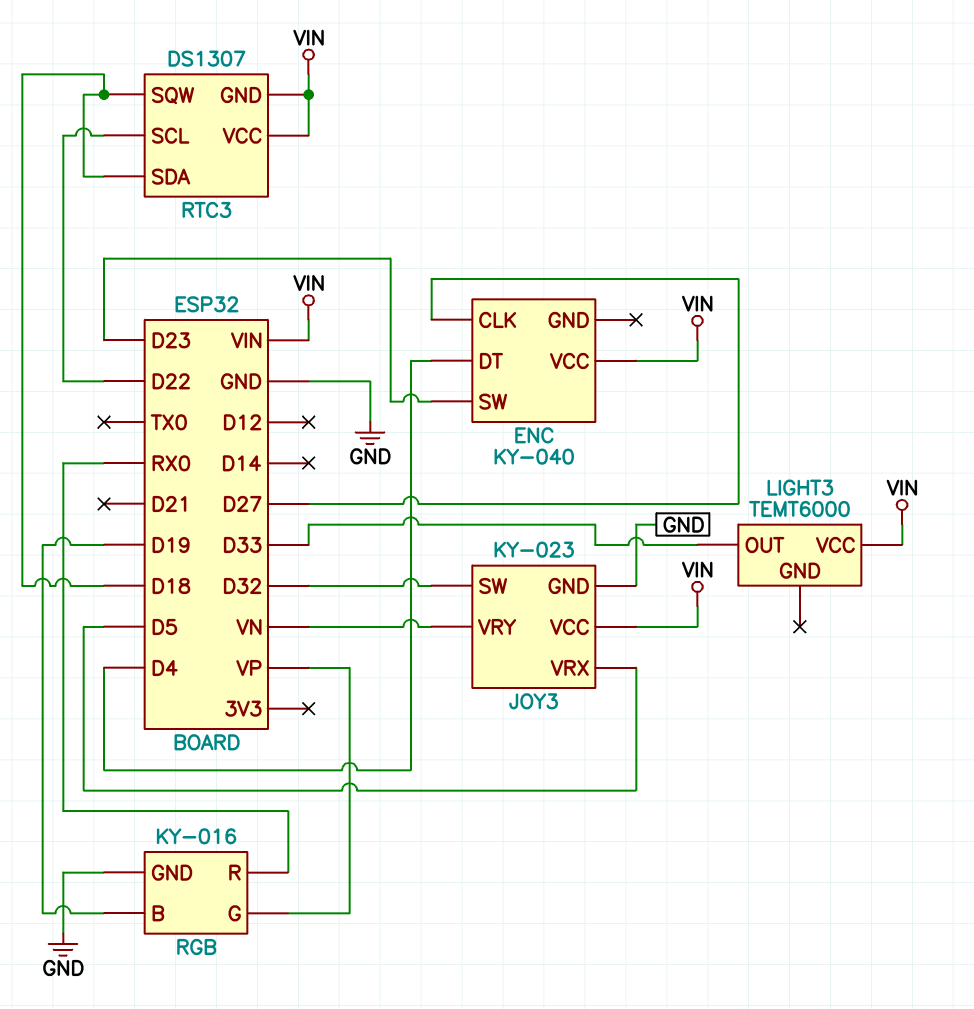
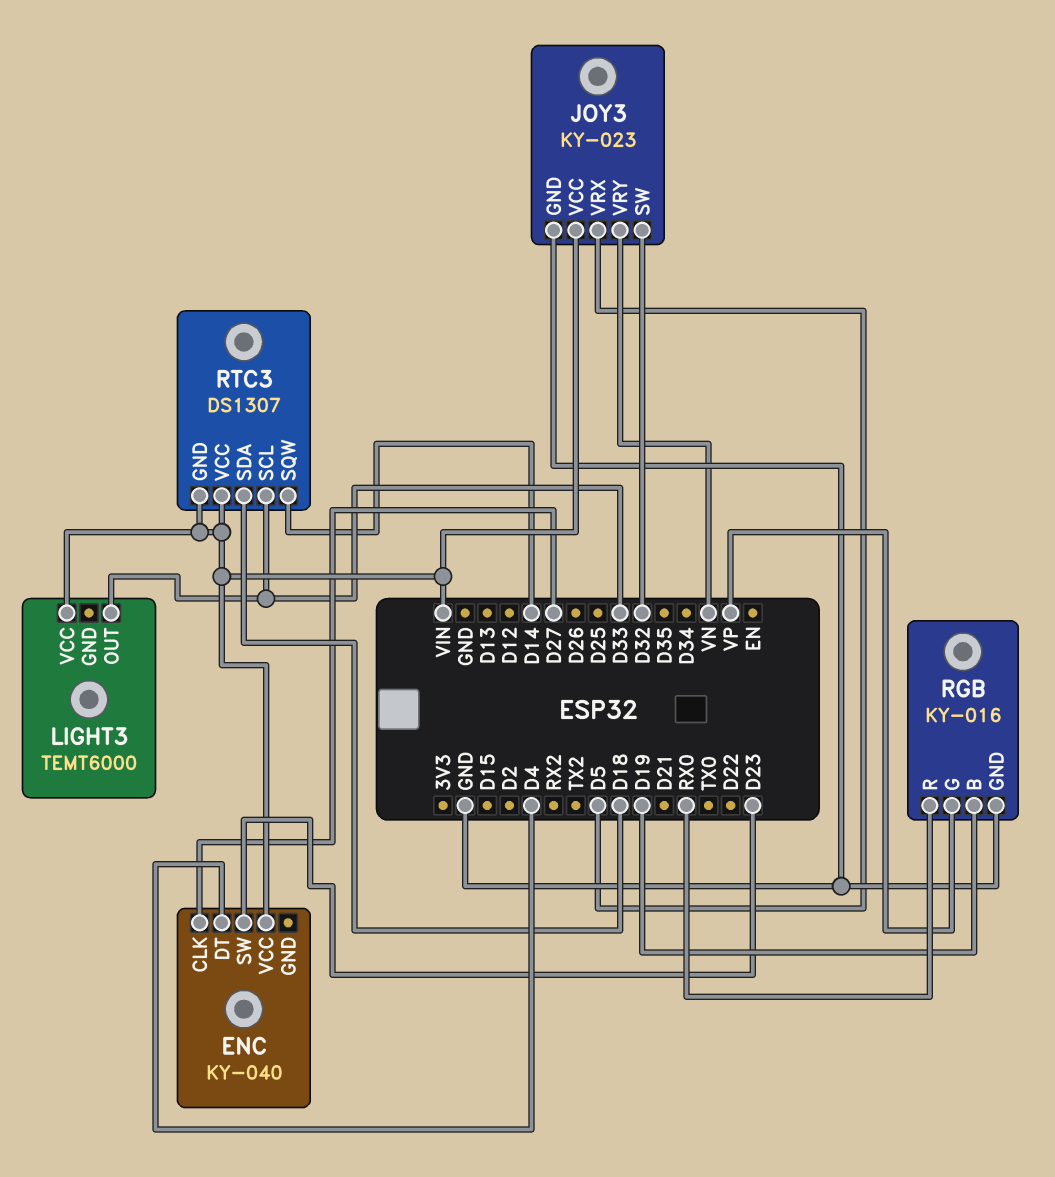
RTC3 pin SCL: D22 -> D33
RTC3 pin SQW: D18 -> D14

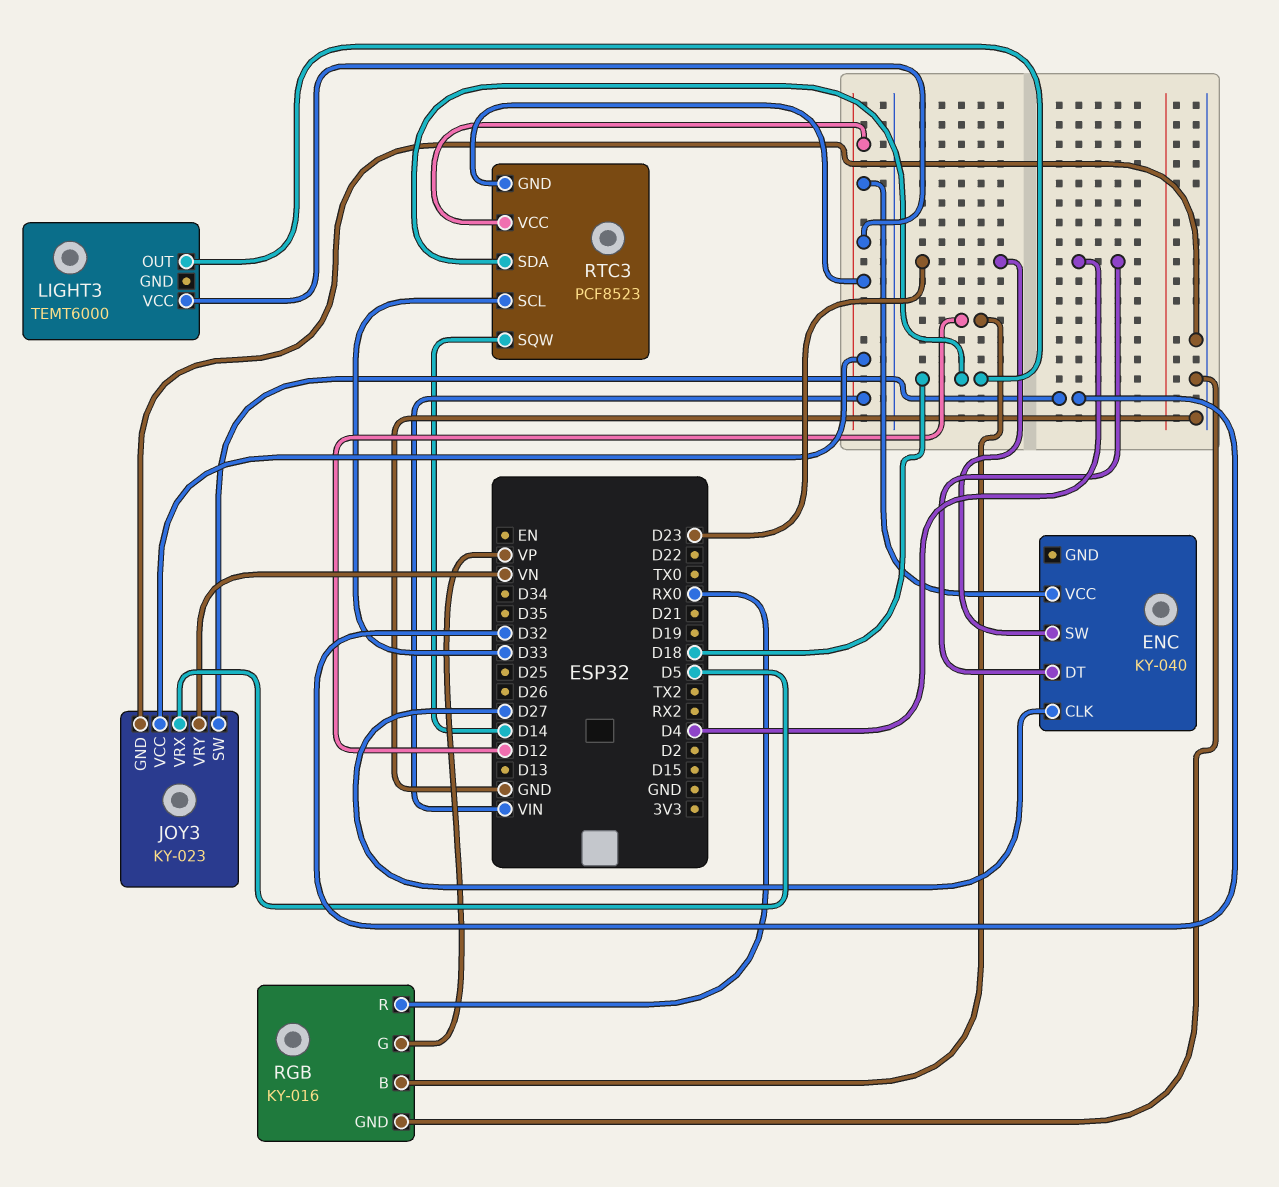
LIGHT3 pin OUT: D33 -> D18
RGB pin B: D19 -> D12
RTC3: DS1307 -> PCF8523

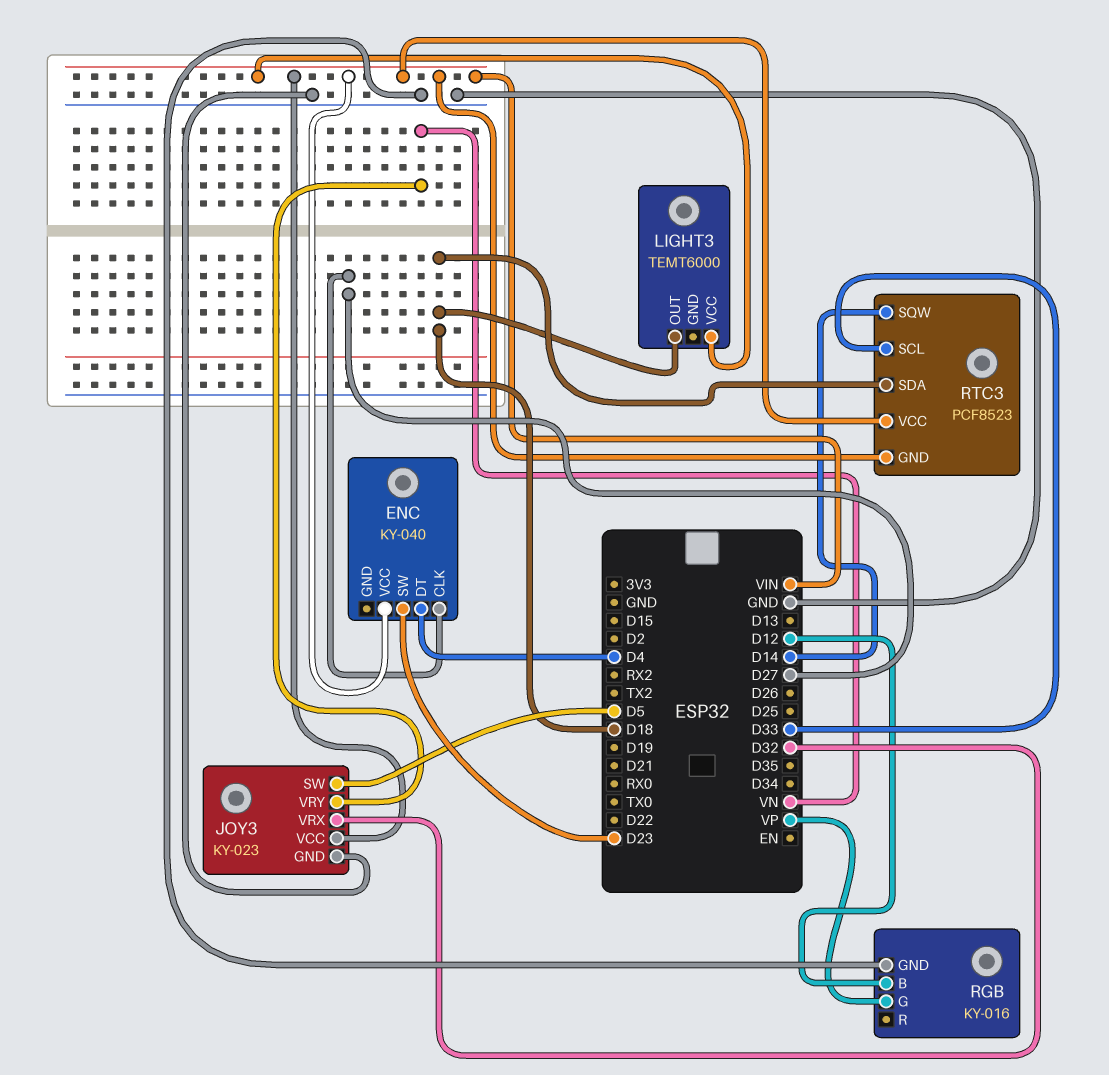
JOY3 pin SW: D32 -> D5
JOY3 pin VRX: D5 -> D32
RGB pin R: RX0 -> none

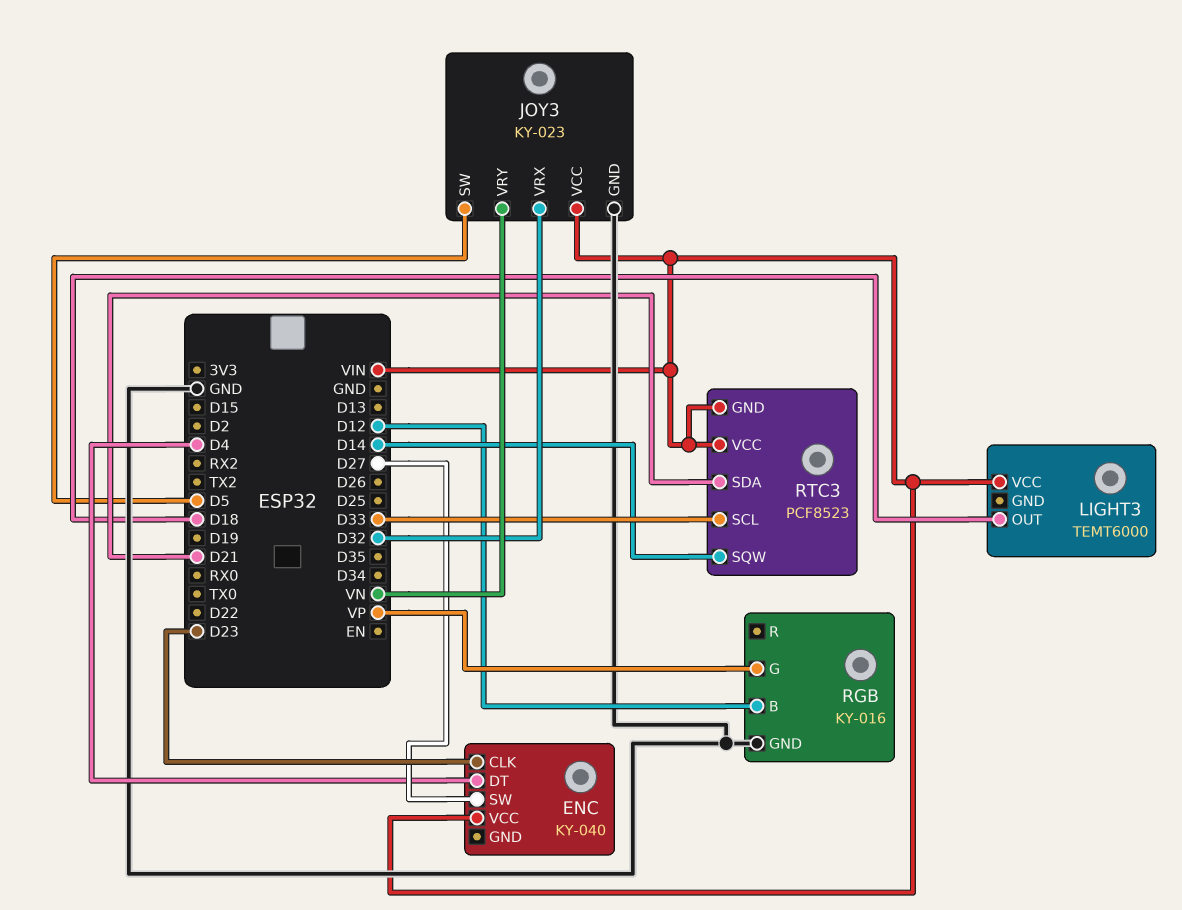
ENC pin CLK: D27 -> D23
ENC pin SW: D23 -> D27
RTC3 pin SDA: D18 -> D21

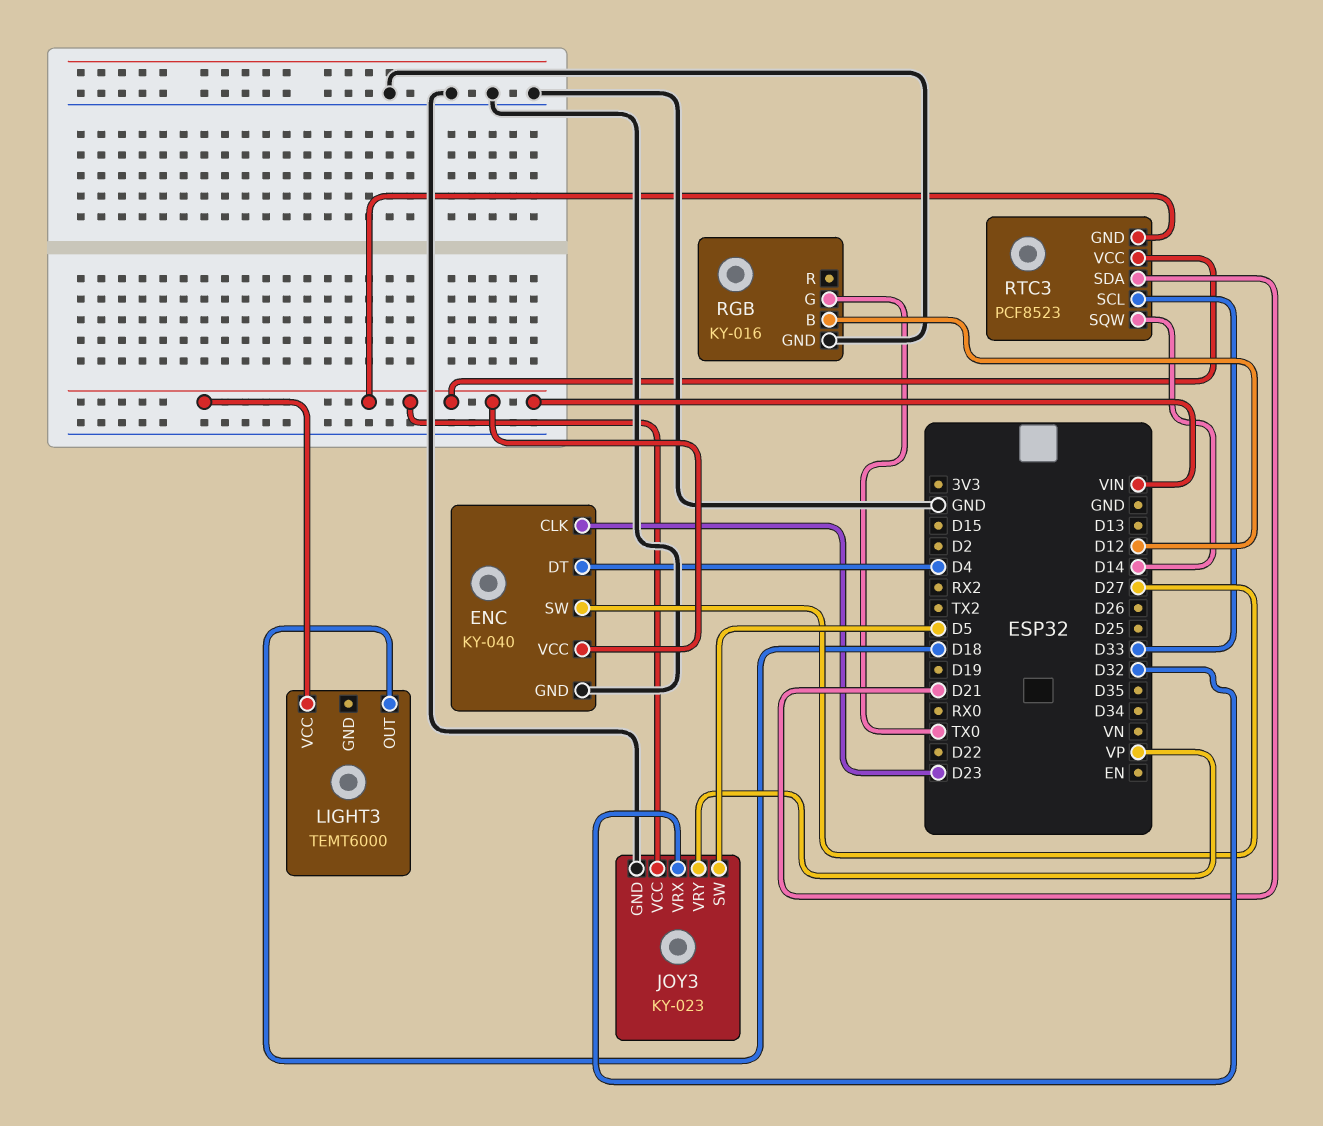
ENC pin GND: none -> GND
JOY3 pin VRY: VN -> VP
RGB pin G: VP -> TX0

